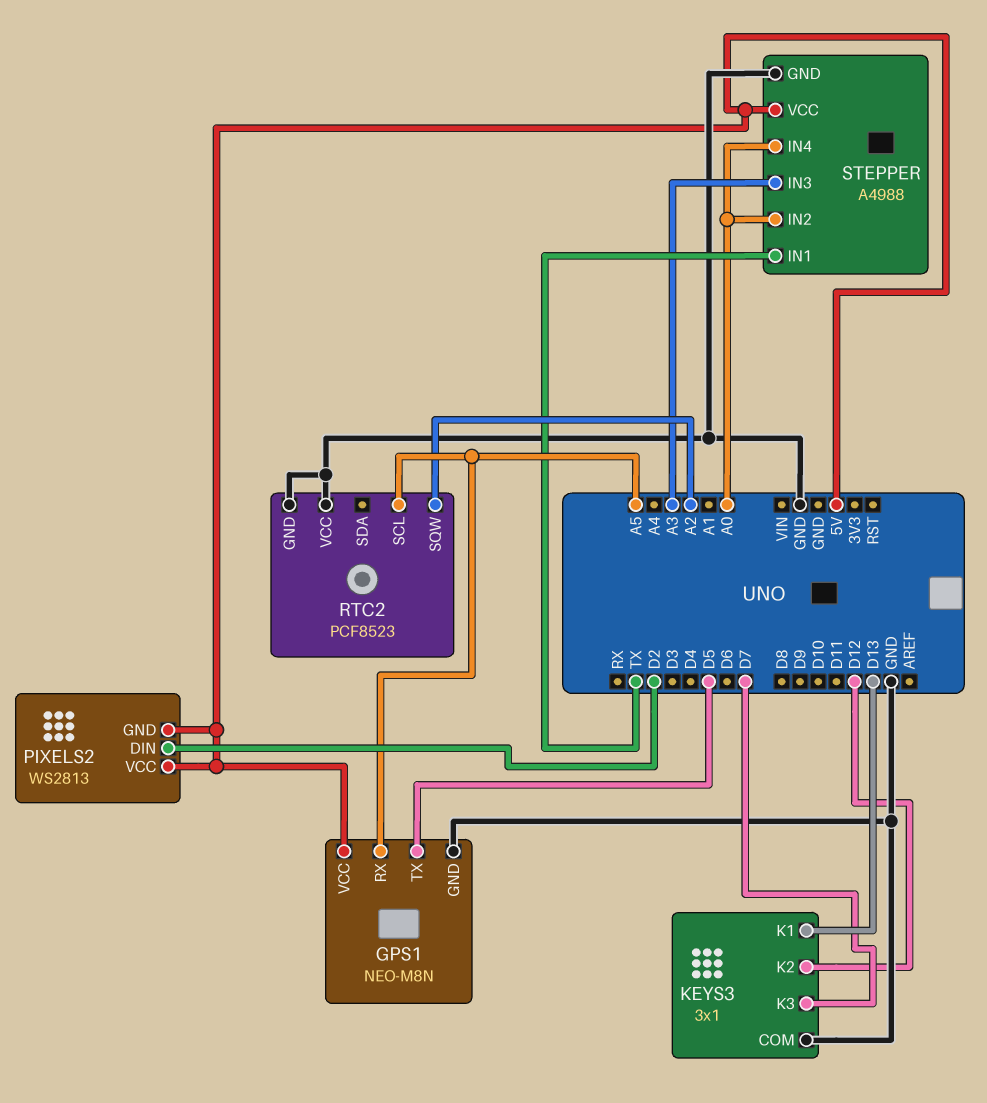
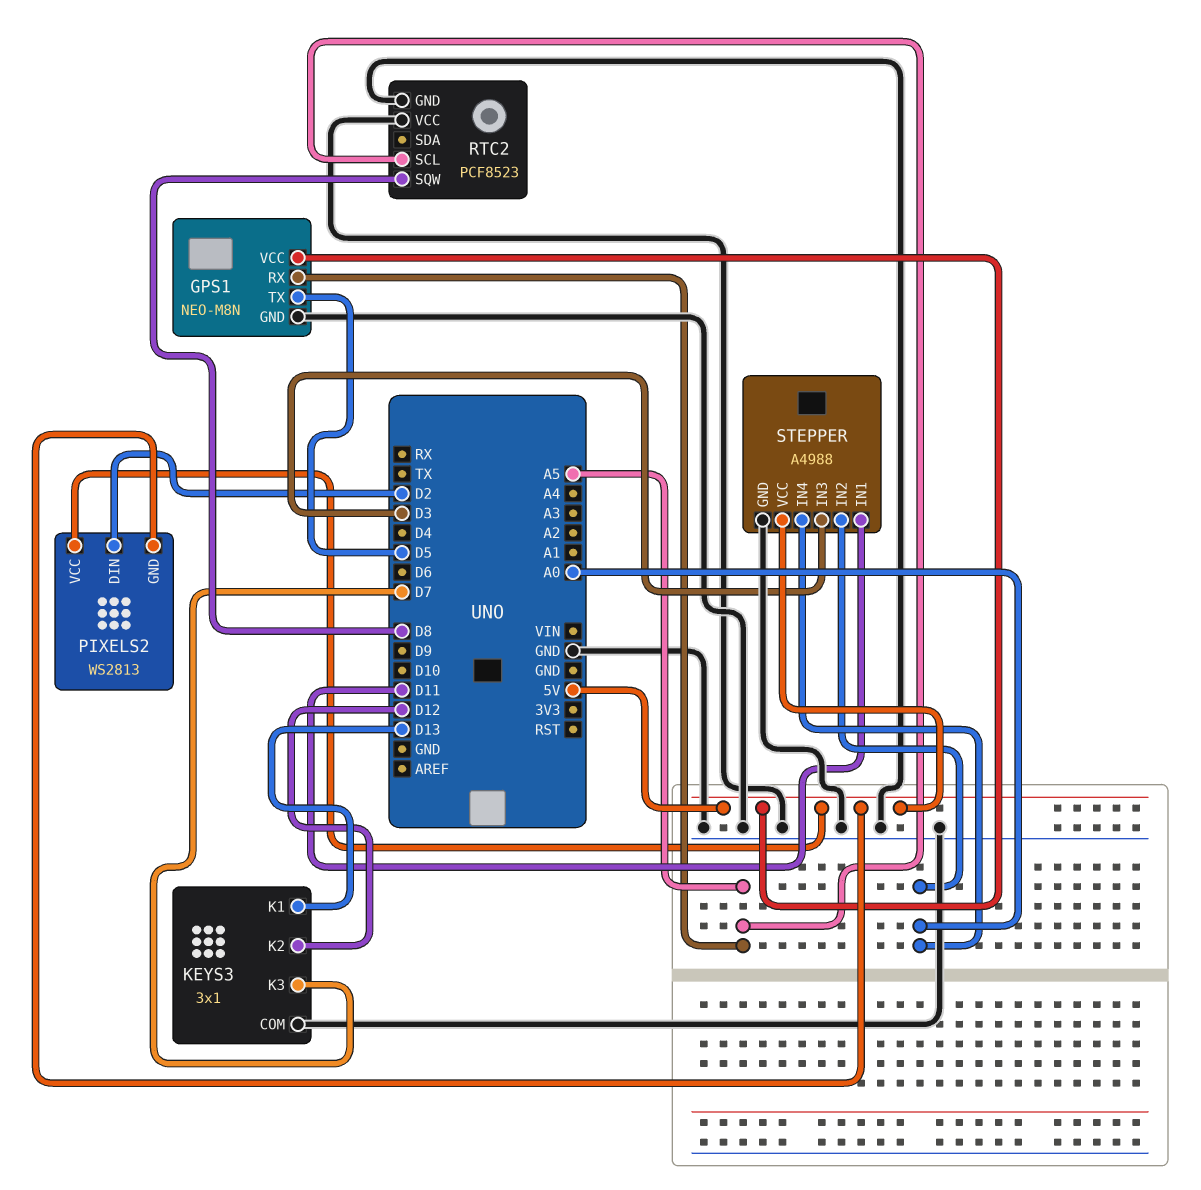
RTC2 pin SQW: A2 -> D8
STEPPER pin IN1: TX -> D11
STEPPER pin IN3: A3 -> D3

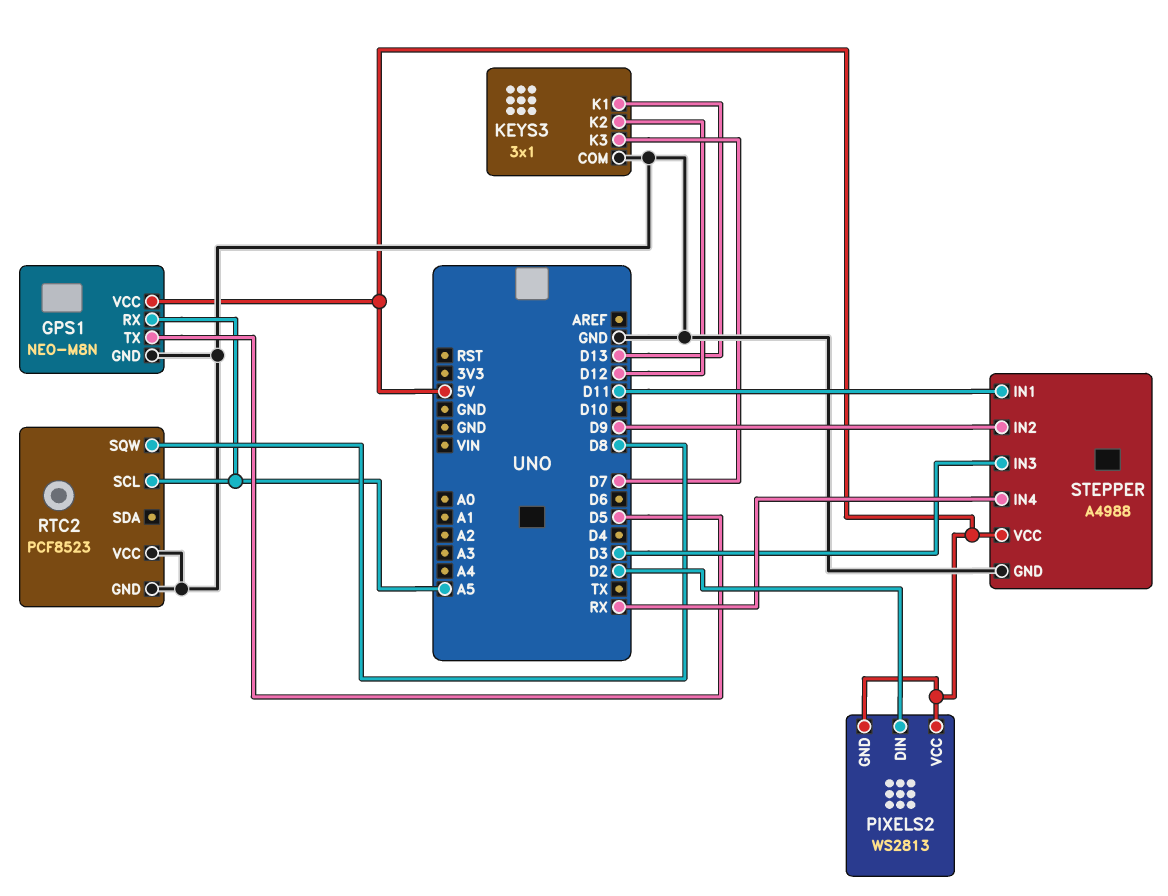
STEPPER pin IN2: A0 -> D9
STEPPER pin IN4: A0 -> RX

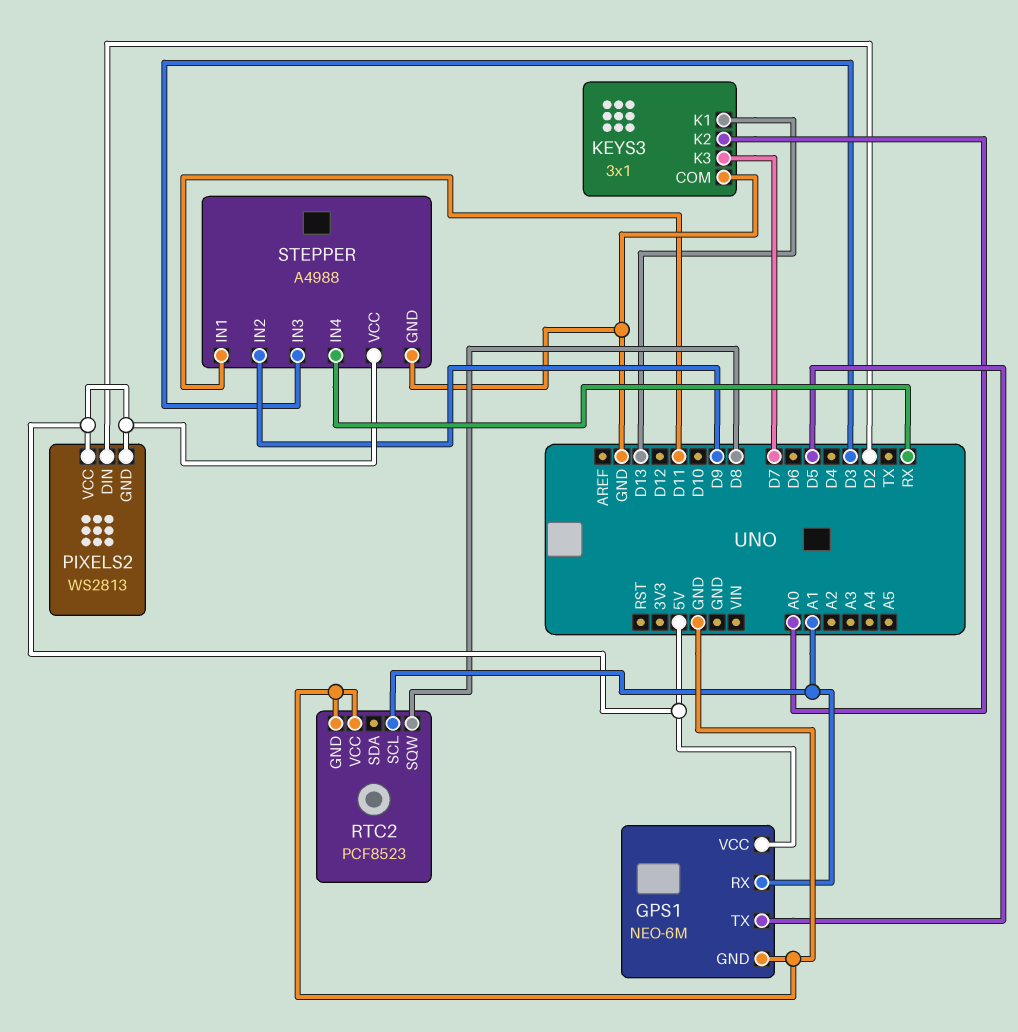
GPS1: NEO-M8N -> NEO-6M
GPS1 pin RX: A5 -> A1
KEYS3 pin K2: D12 -> A0
RTC2 pin SCL: A5 -> A1

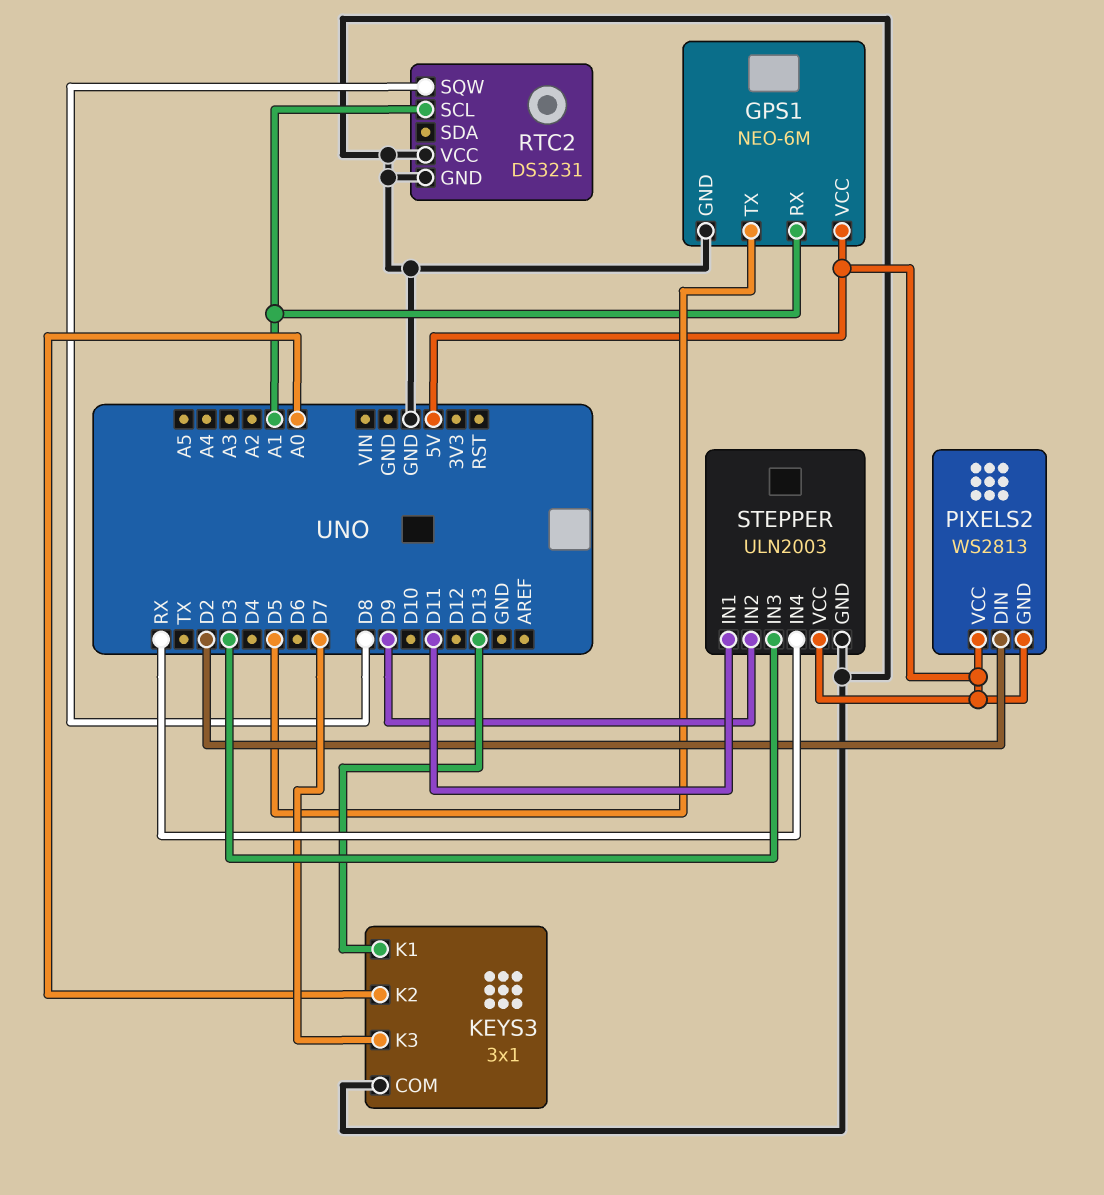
RTC2: PCF8523 -> DS3231
STEPPER: A4988 -> ULN2003

